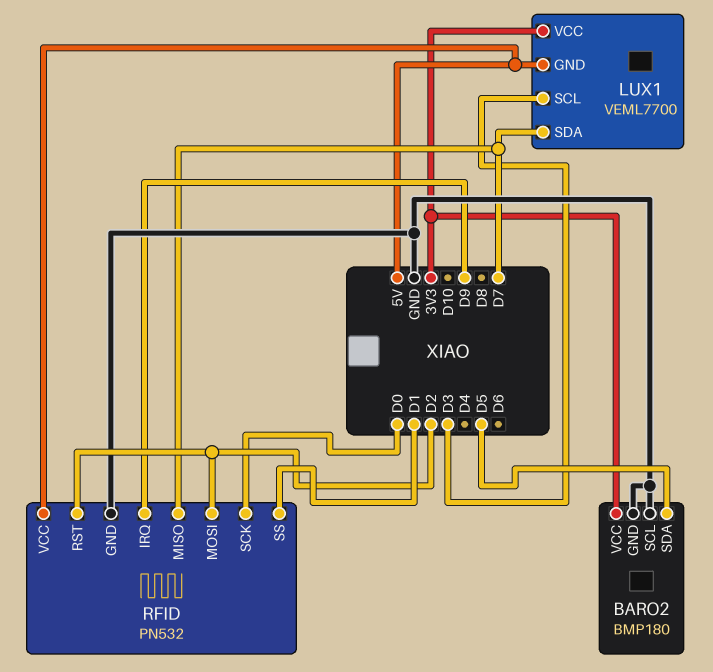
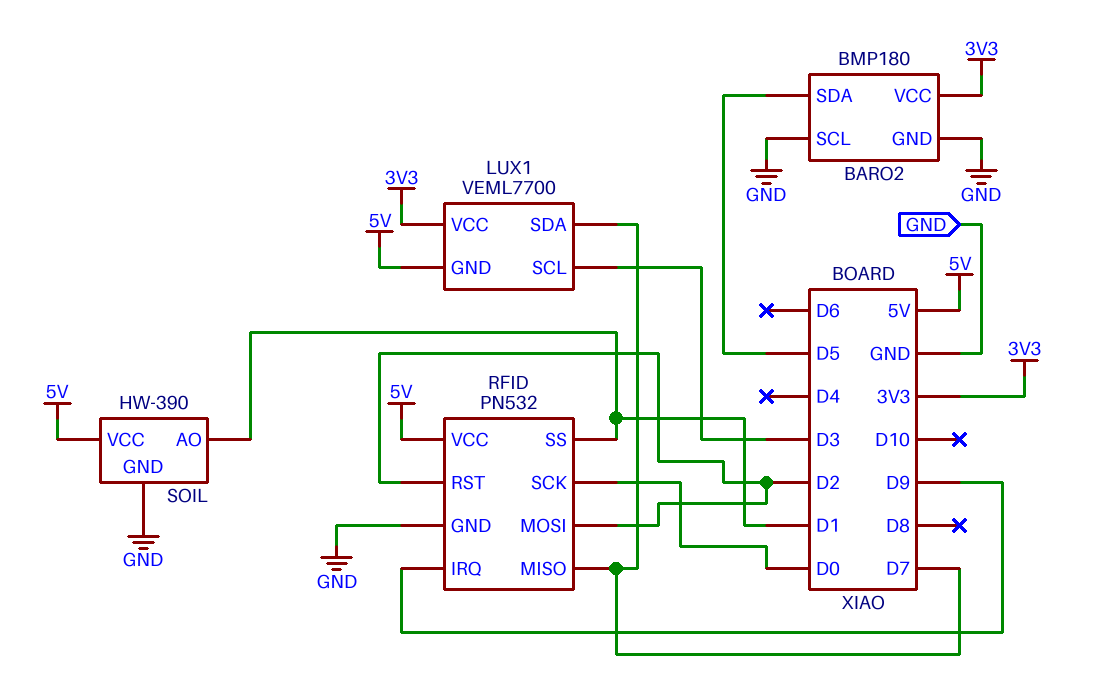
SOIL: none -> HW-390
SOIL pin AO: none -> D1
SOIL pin GND: none -> GND
SOIL pin VCC: none -> 5V

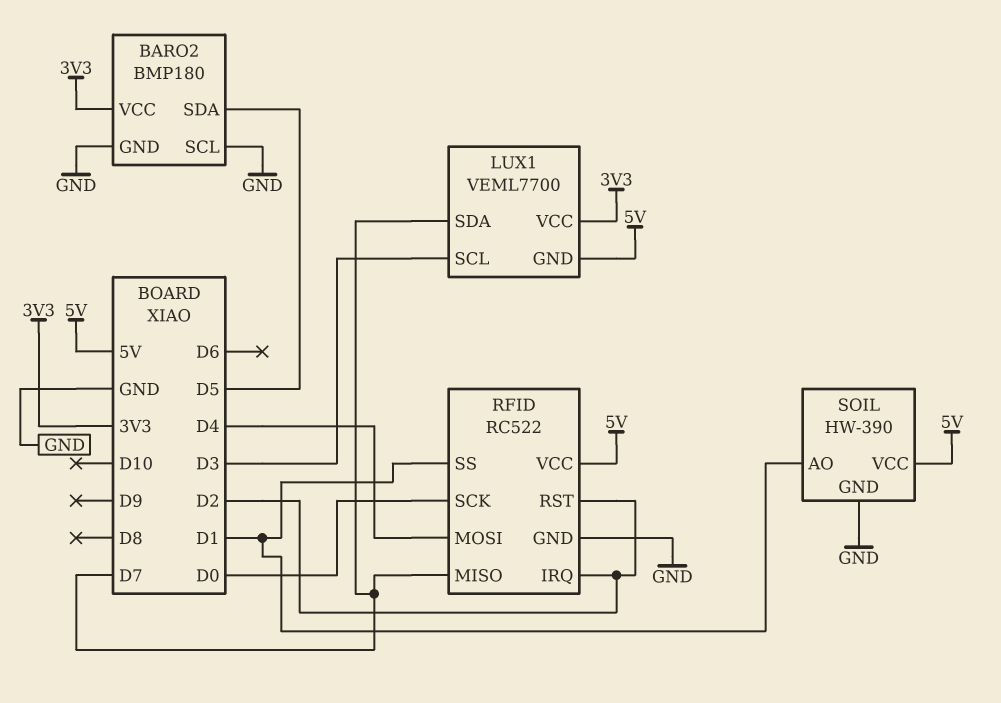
RFID: PN532 -> RC522
RFID pin IRQ: D9 -> D2
RFID pin MOSI: D2 -> D4

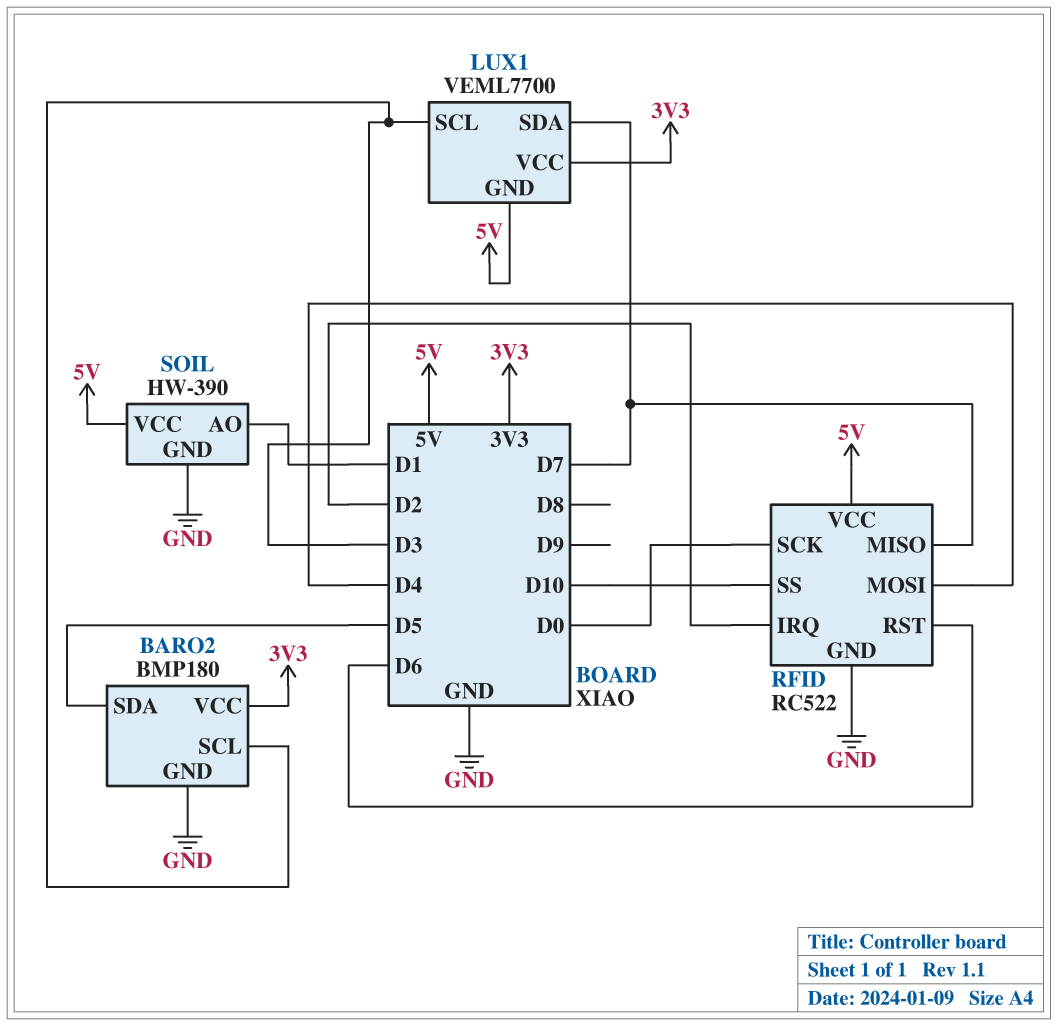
BARO2 pin SCL: GND -> D3
RFID pin RST: D2 -> D6
RFID pin SS: D1 -> D10

